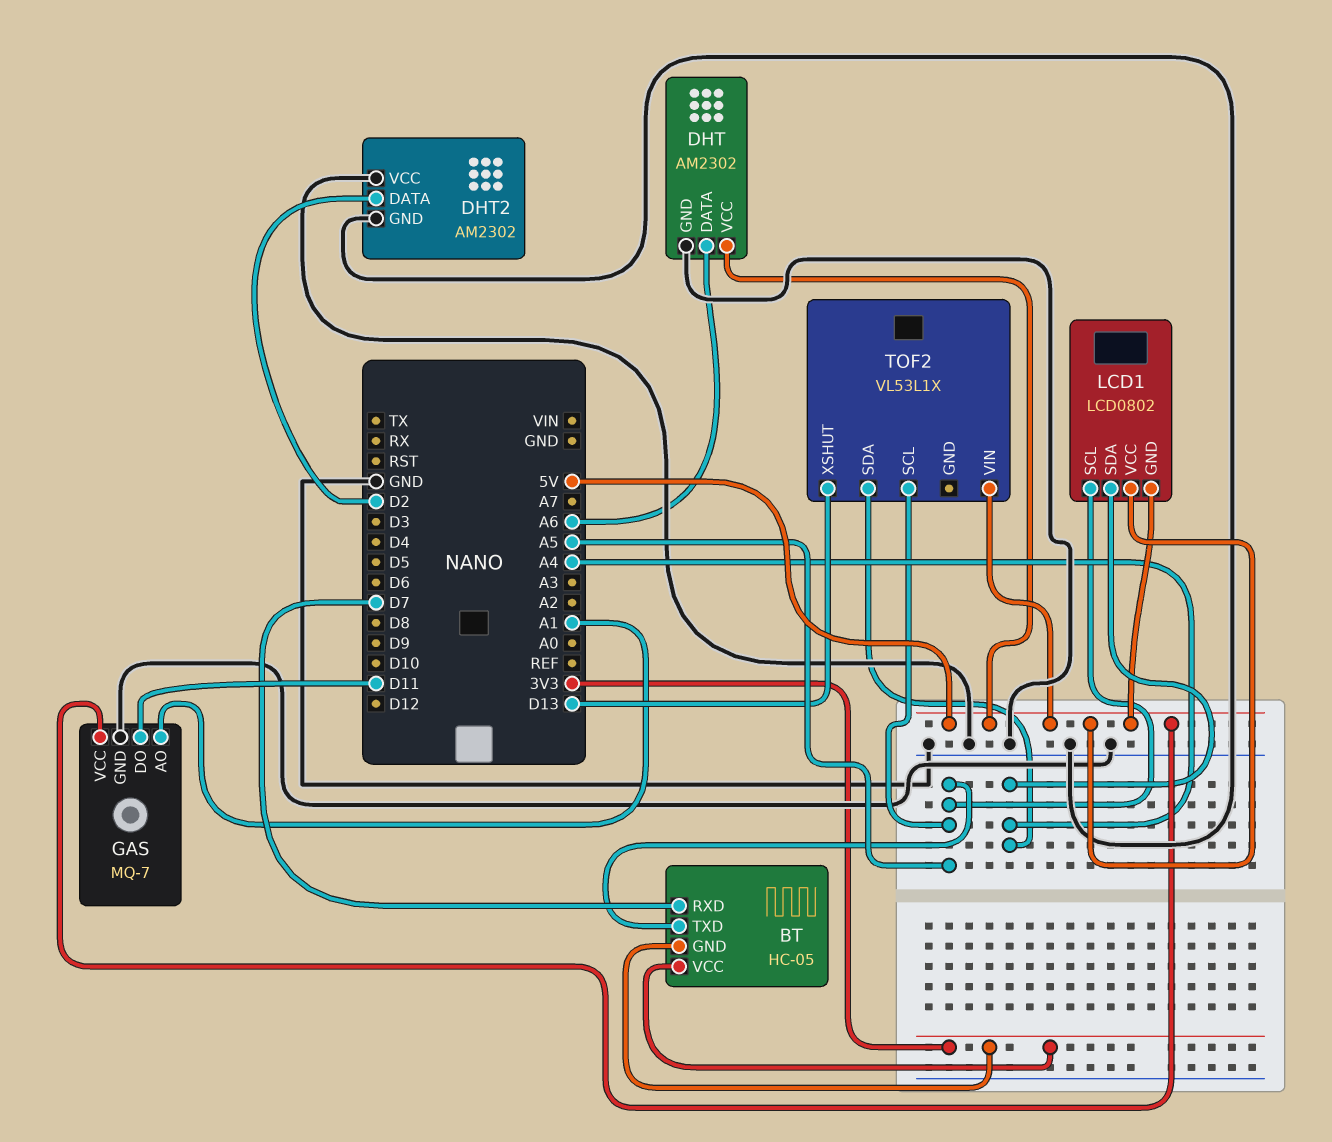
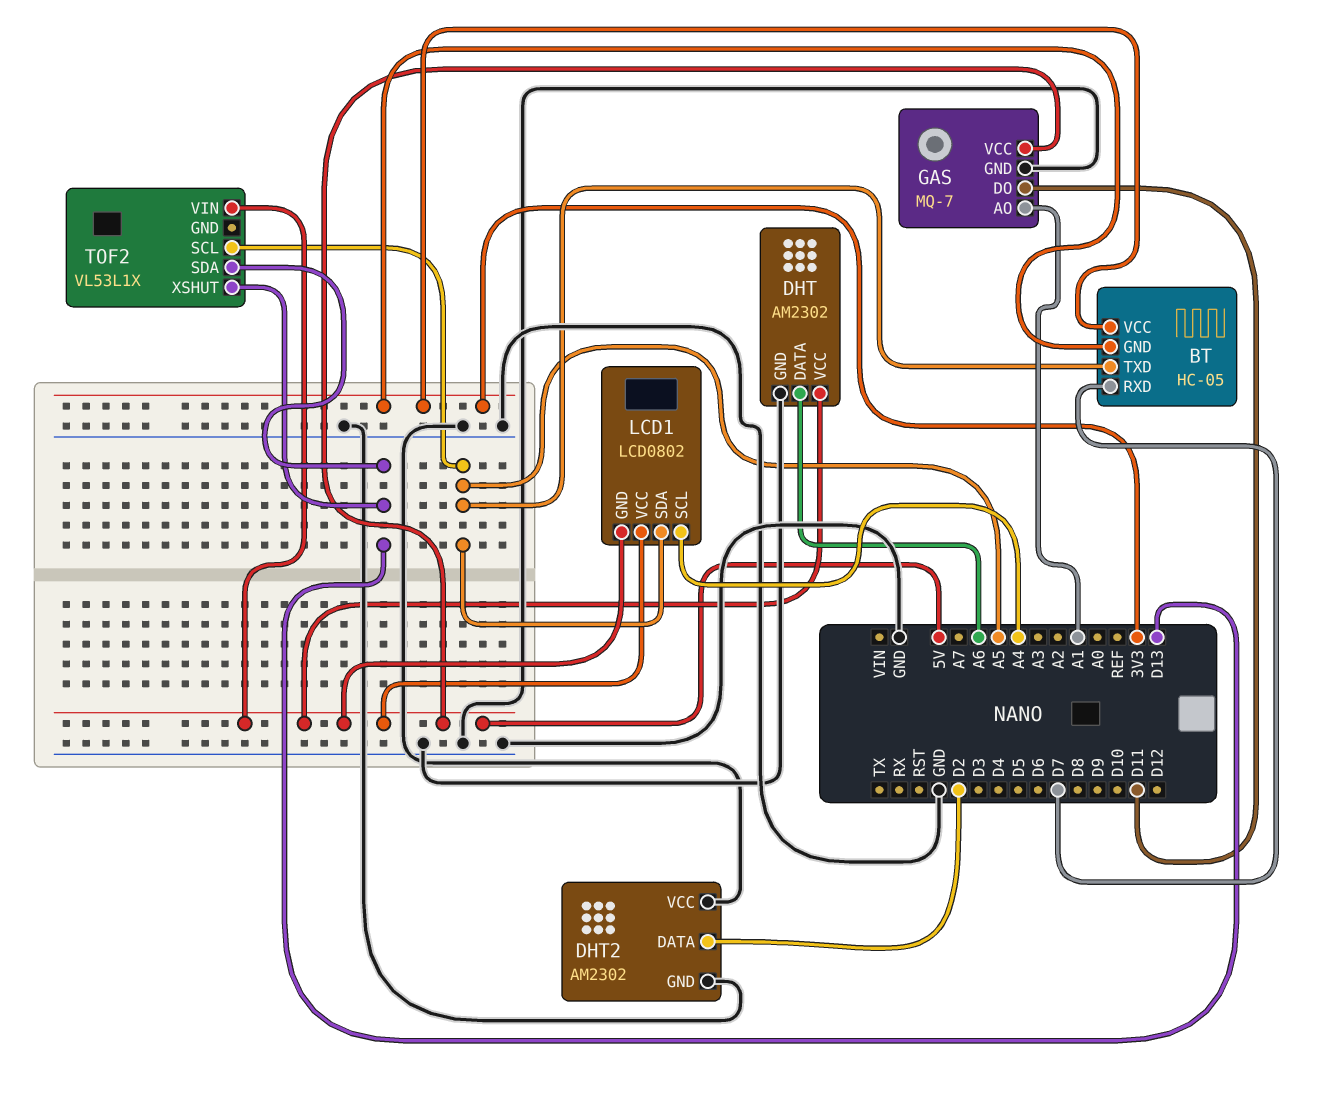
LCD1 pin SCL: A5 -> A4
LCD1 pin SDA: A4 -> A5
TOF2 pin SDA: A4 -> D13

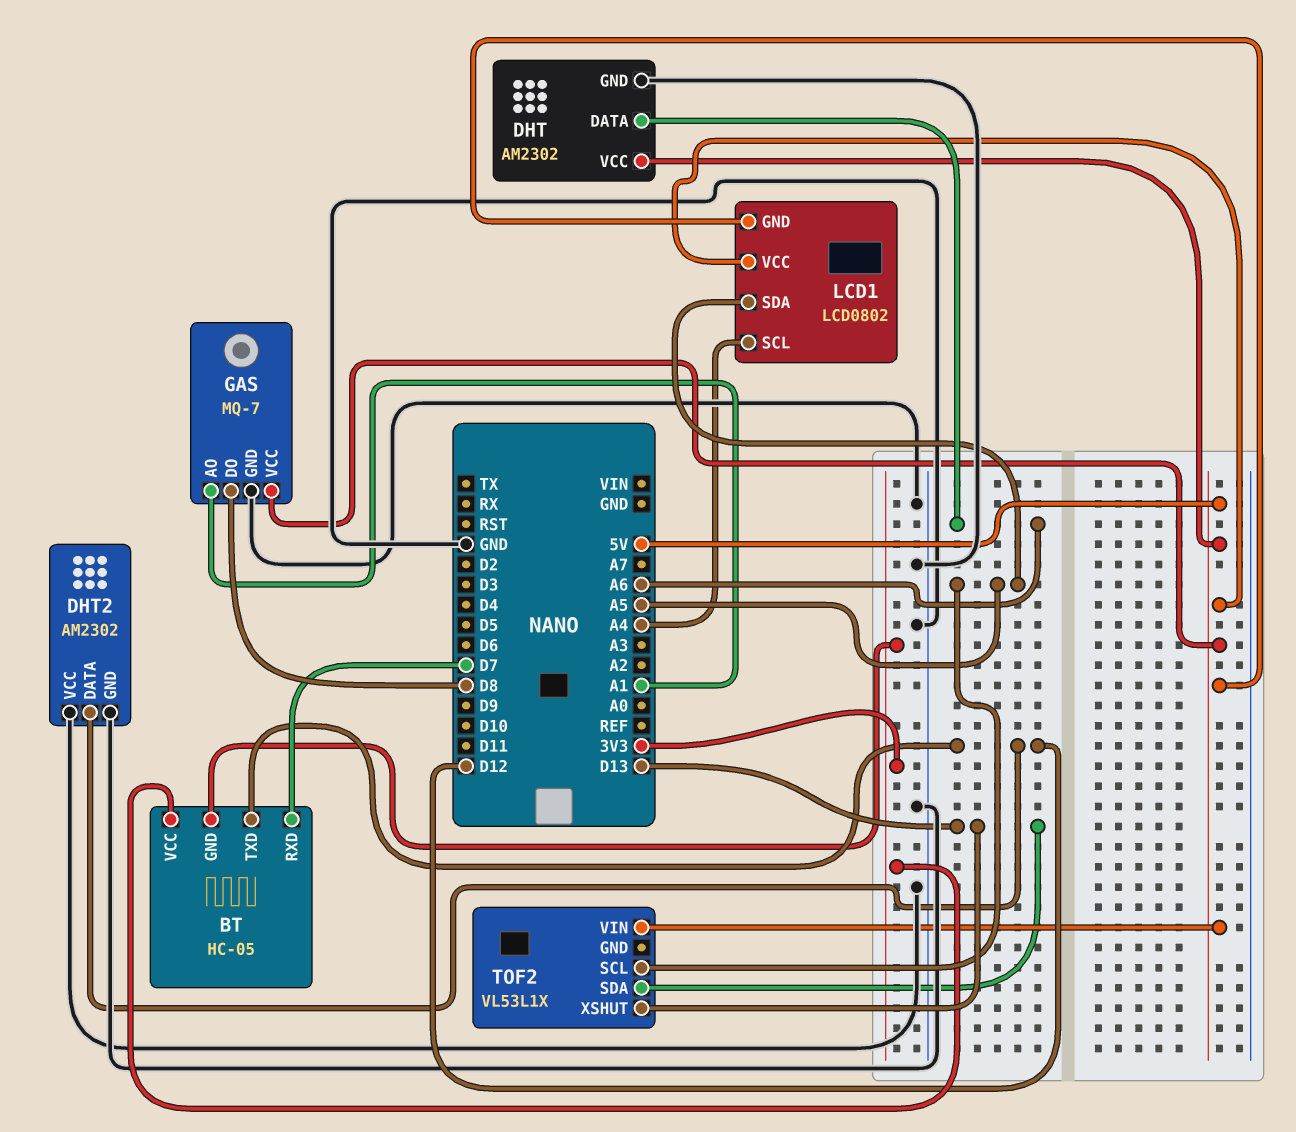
BT pin TXD: A5 -> D12
DHT2 pin DATA: D2 -> D12
GAS pin DO: D11 -> D8

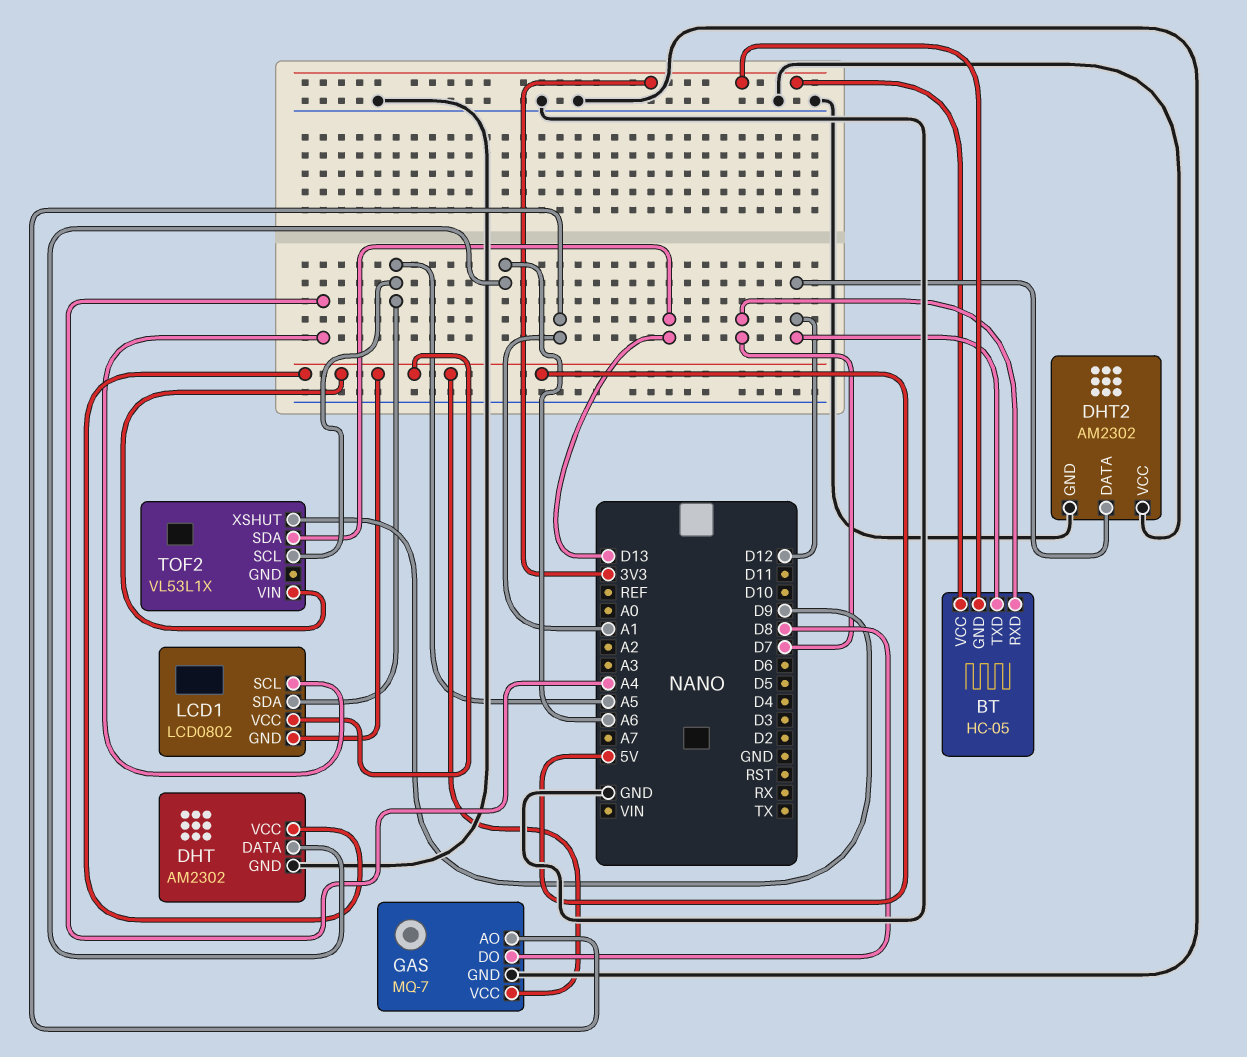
TOF2 pin XSHUT: D13 -> D9

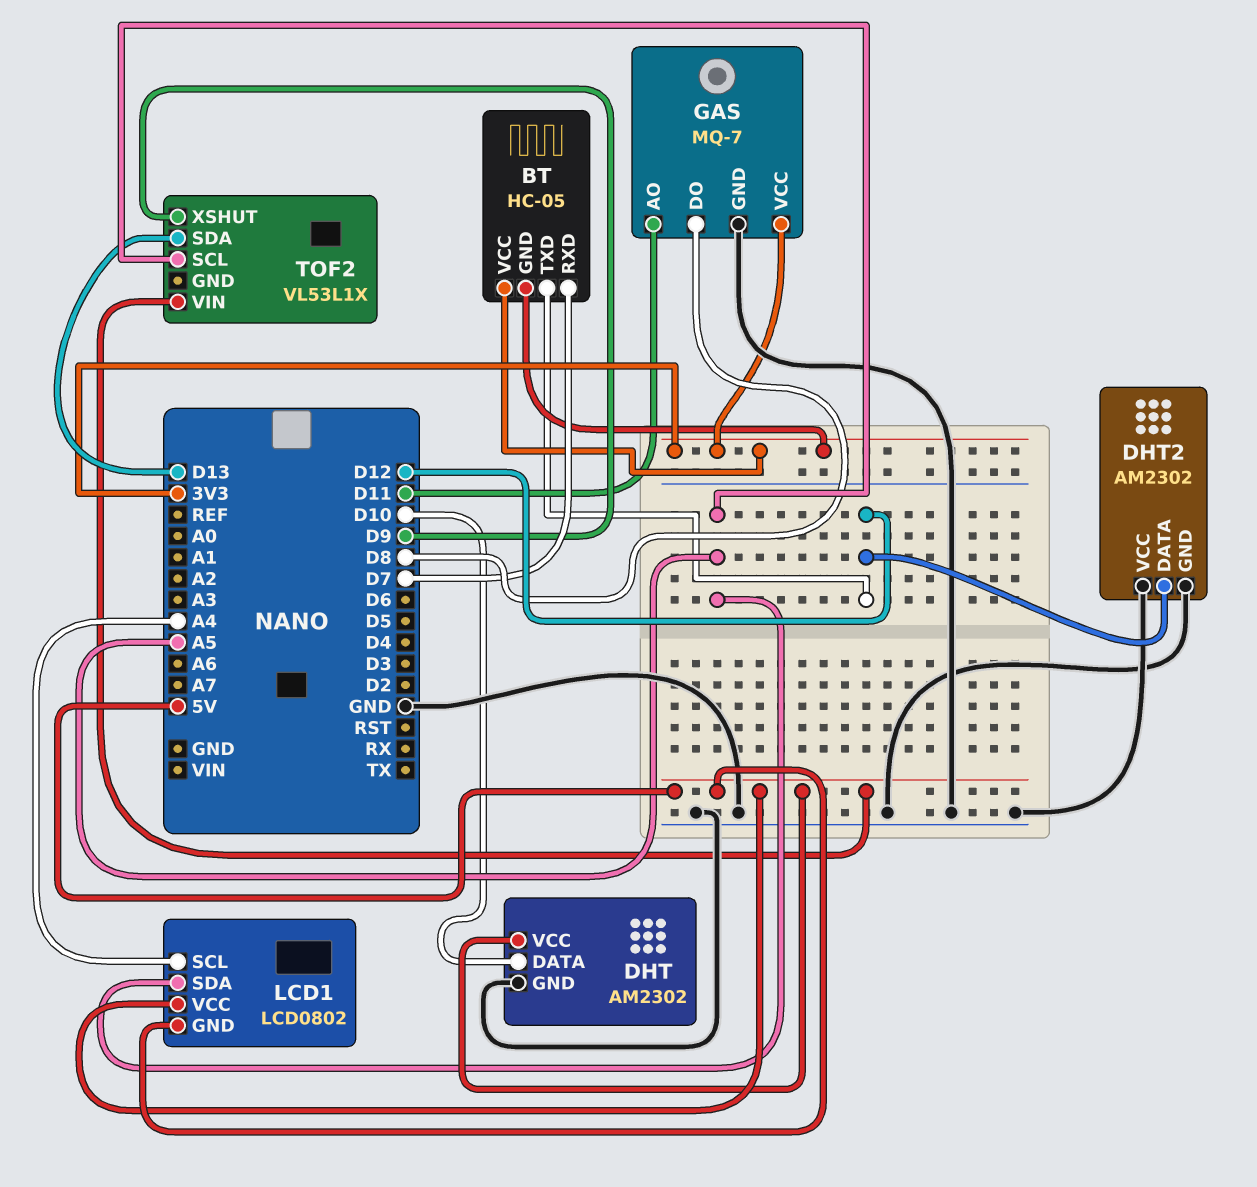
DHT pin DATA: A6 -> D10
GAS pin AO: A1 -> D11
GAS pin VCC: 5V -> 3V3

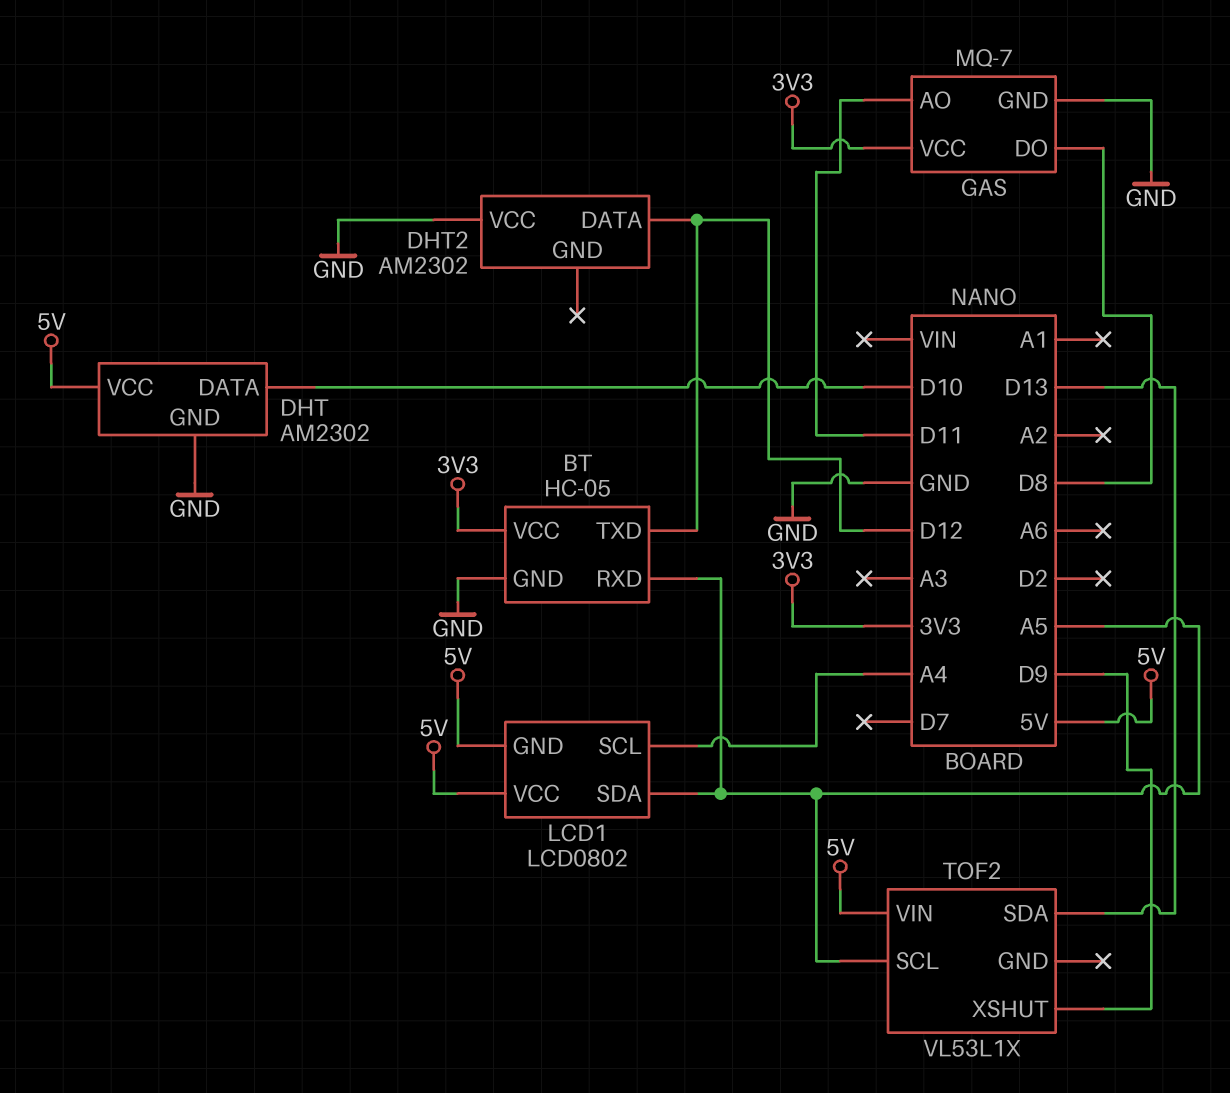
BT pin GND: 3V3 -> GND
BT pin RXD: D7 -> A5
DHT2 pin GND: GND -> none

